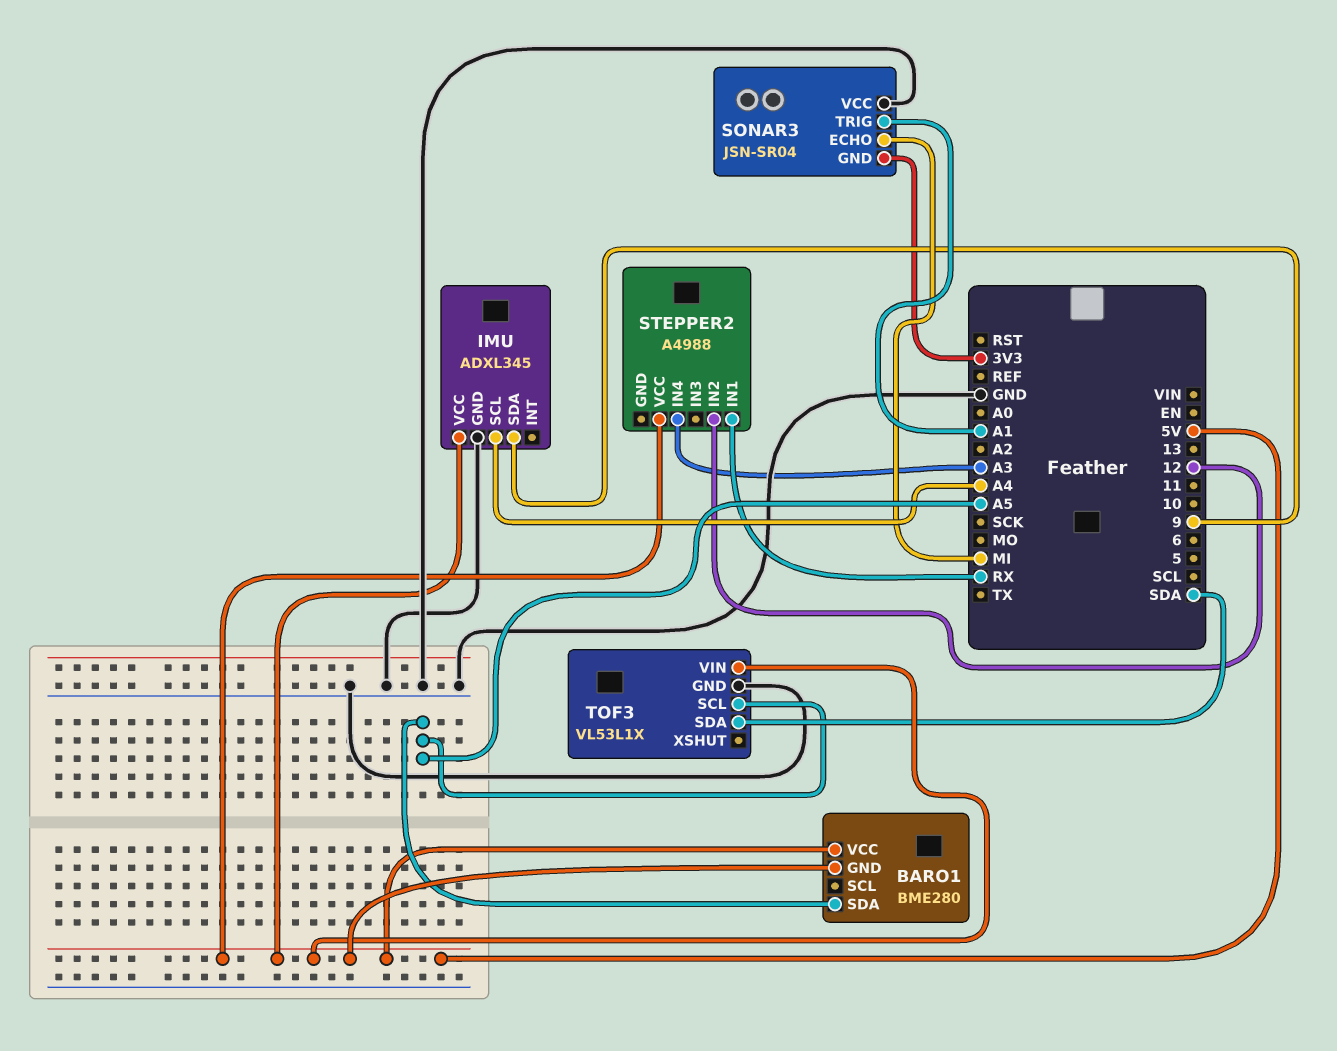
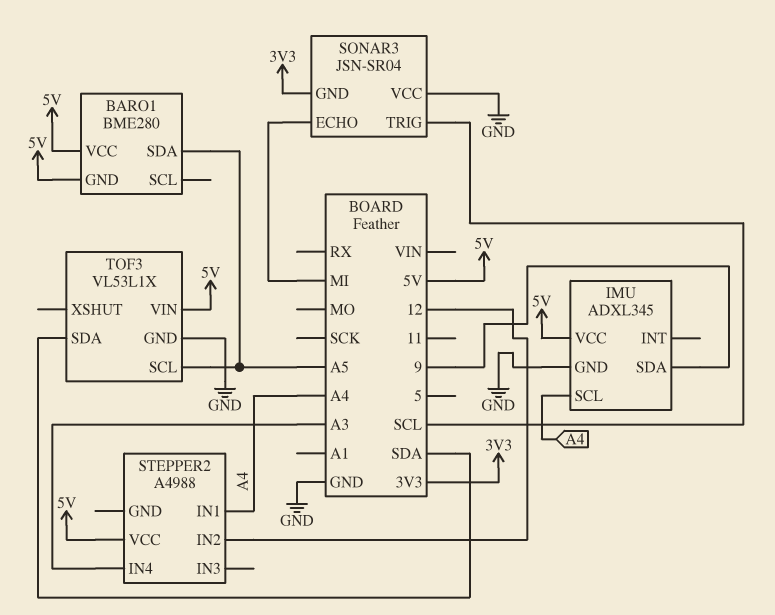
SONAR3 pin TRIG: A1 -> SCL
STEPPER2 pin IN1: RX -> A4

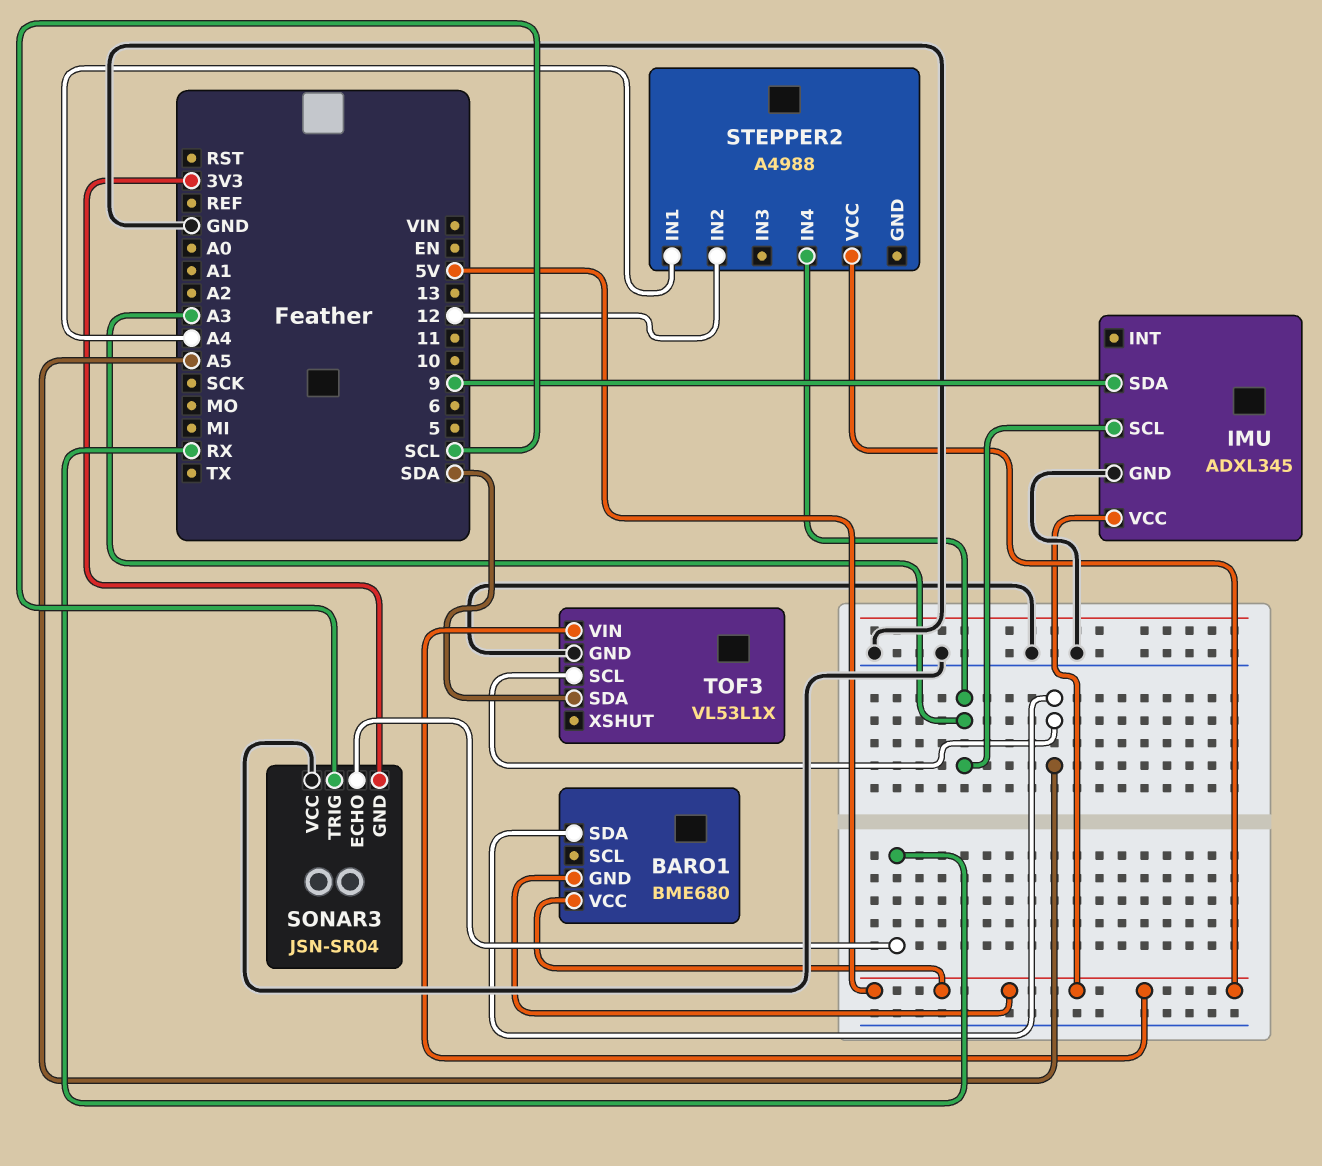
BARO1: BME280 -> BME680
IMU pin SCL: A4 -> A3
SONAR3 pin ECHO: MI -> RX

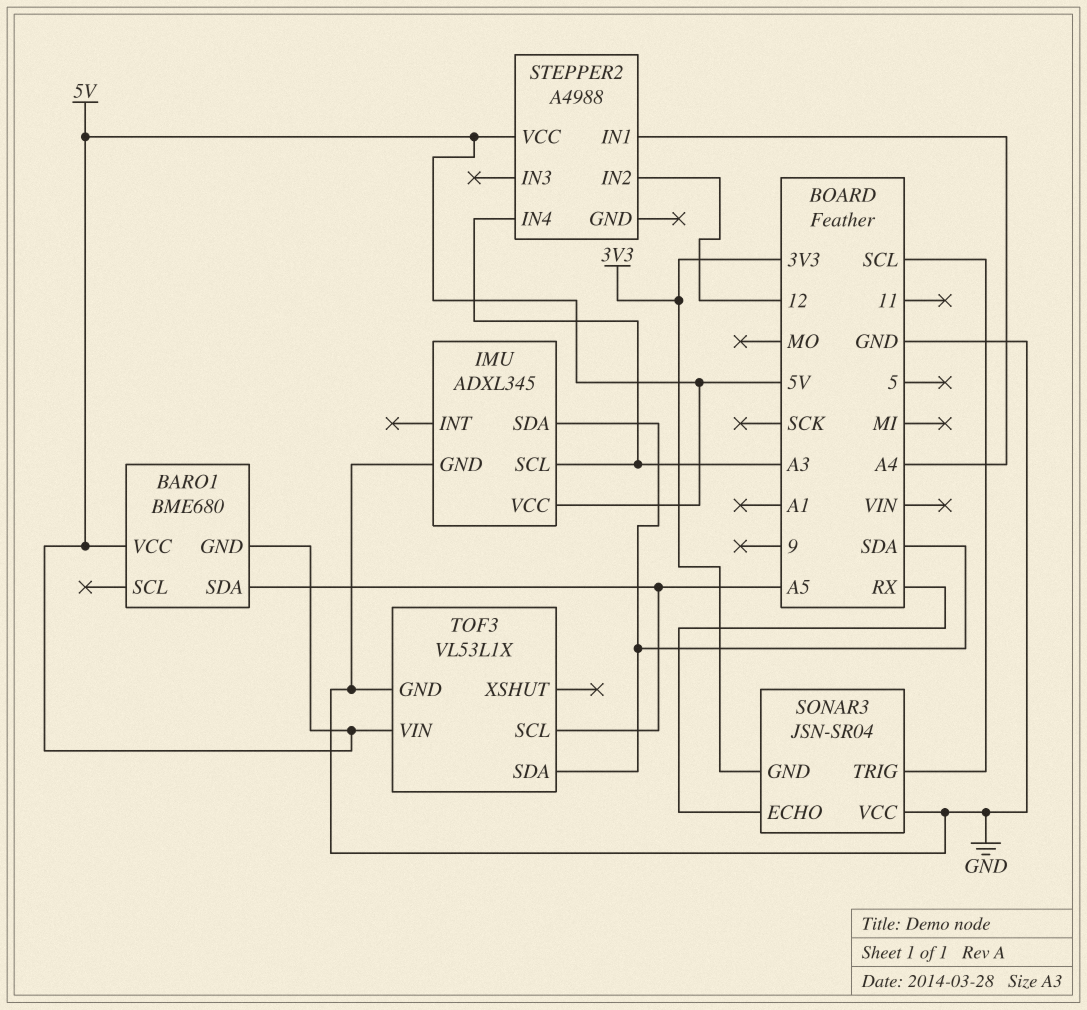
IMU pin SDA: 9 -> SDA

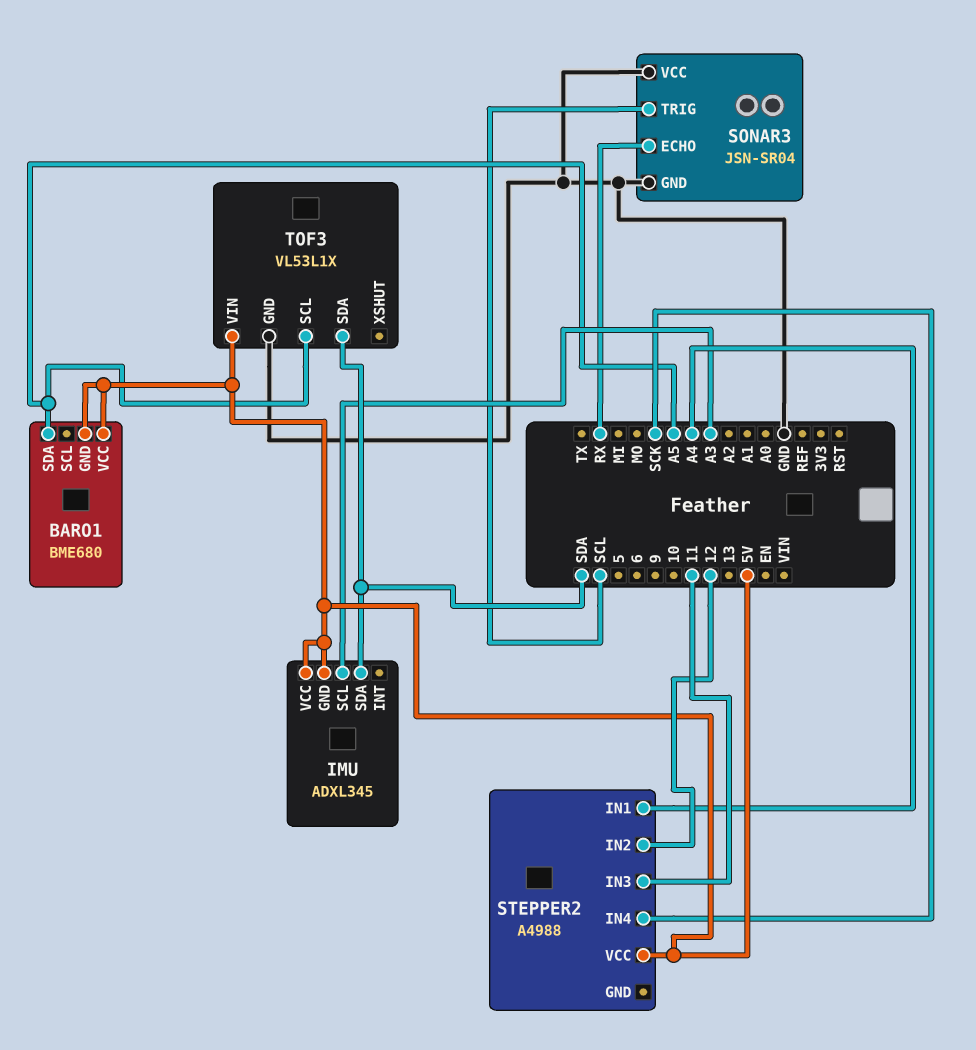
IMU pin GND: GND -> 5V
SONAR3 pin GND: 3V3 -> GND
STEPPER2 pin IN3: none -> 11
STEPPER2 pin IN4: A3 -> SCK

